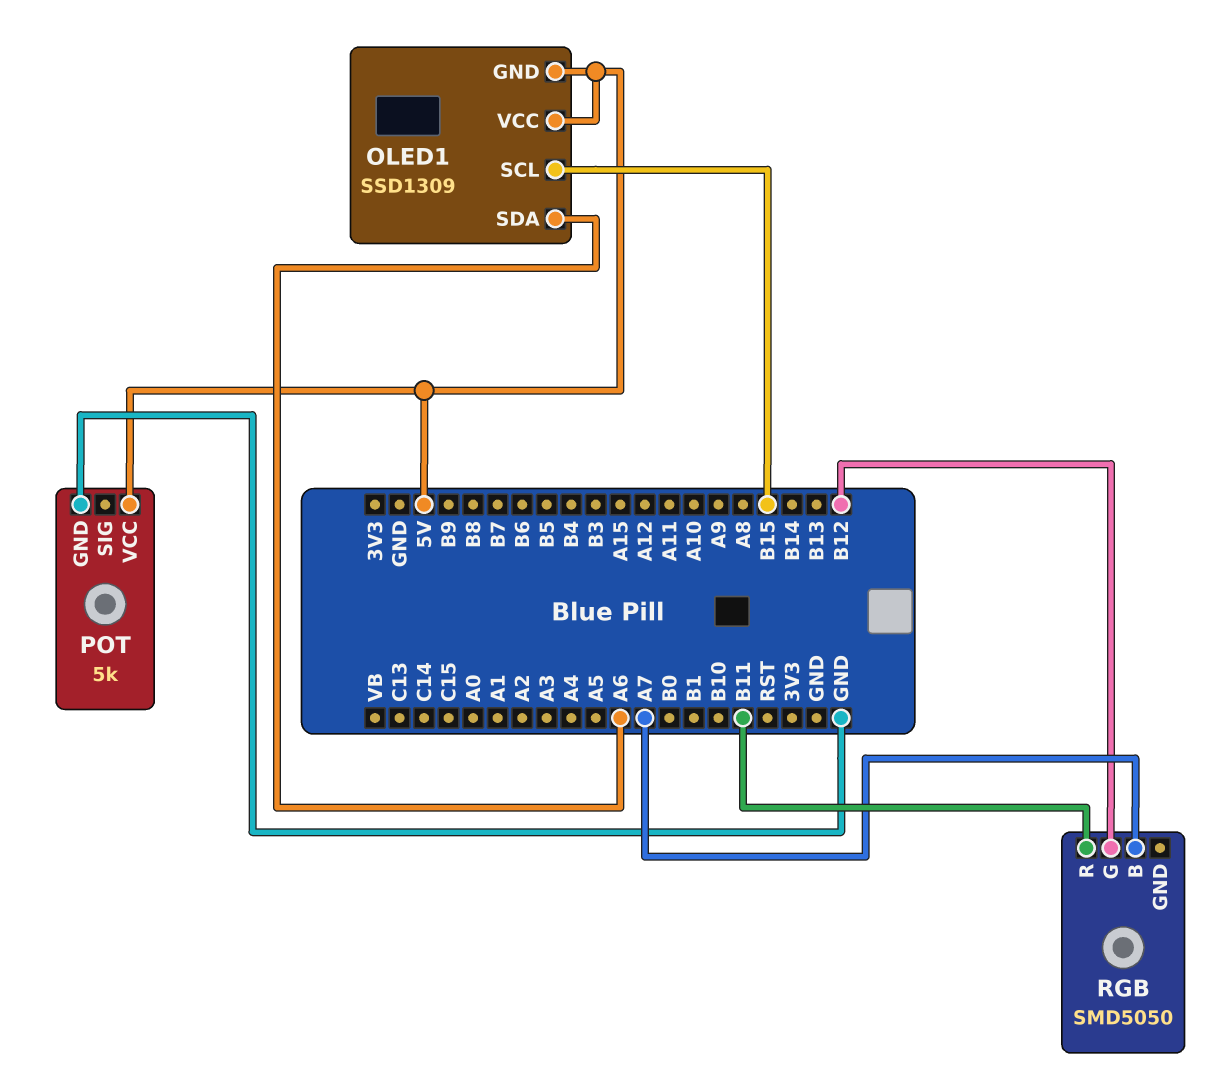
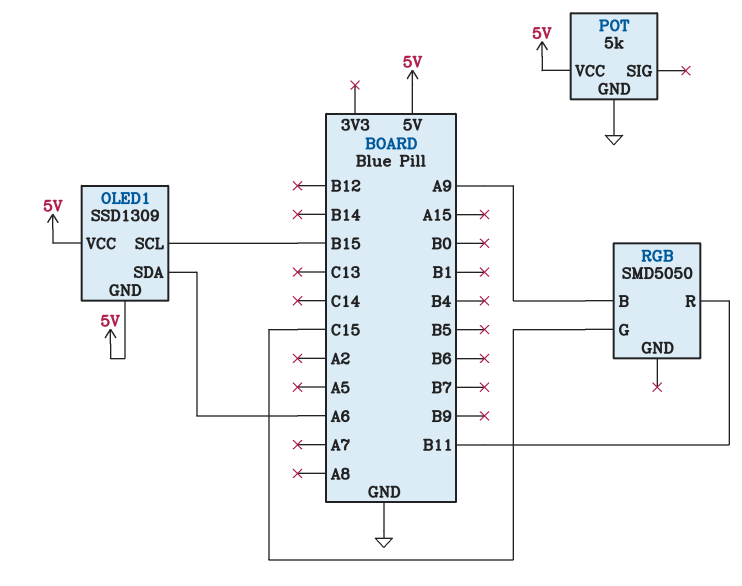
RGB pin B: A7 -> A9
RGB pin G: B12 -> C15

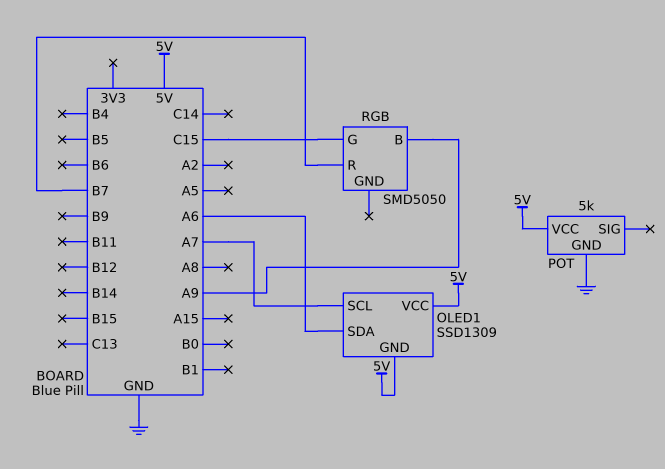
OLED1 pin SCL: B15 -> A7
RGB pin R: B11 -> B7

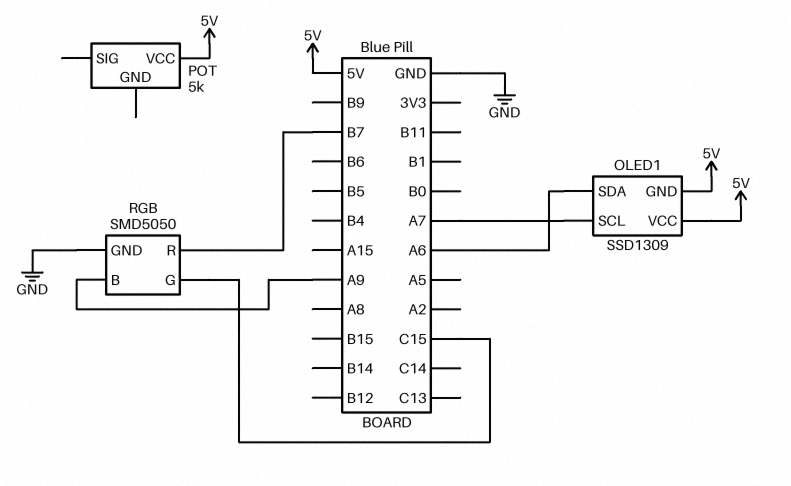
POT pin GND: GND -> none
RGB pin GND: none -> GND

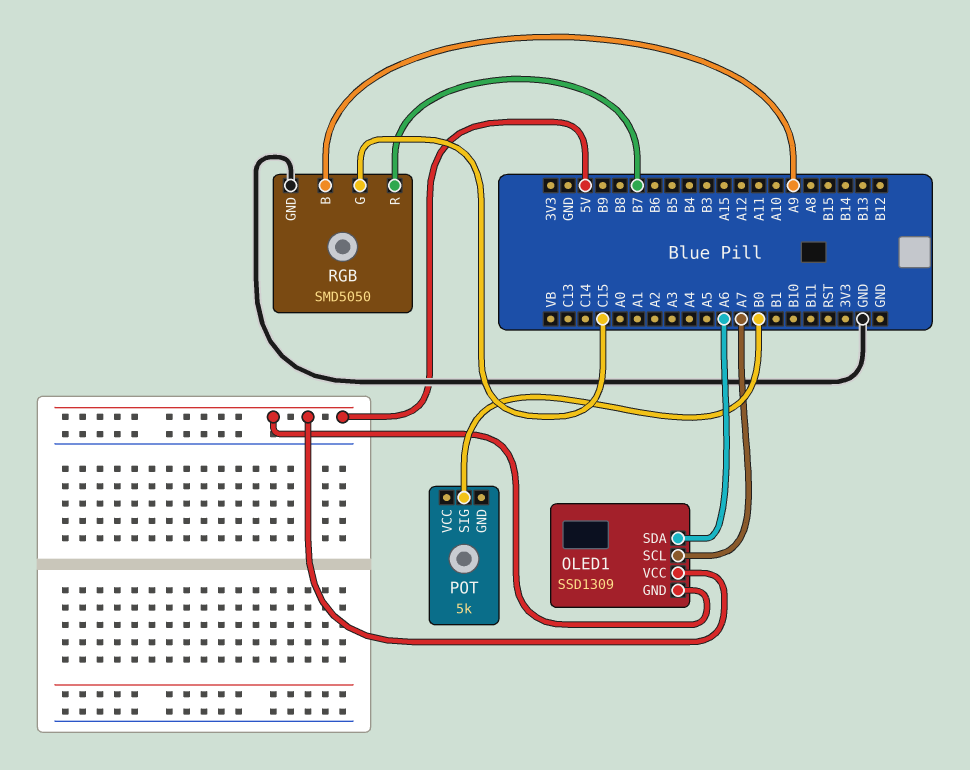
POT pin SIG: none -> B0
POT pin VCC: 5V -> none

